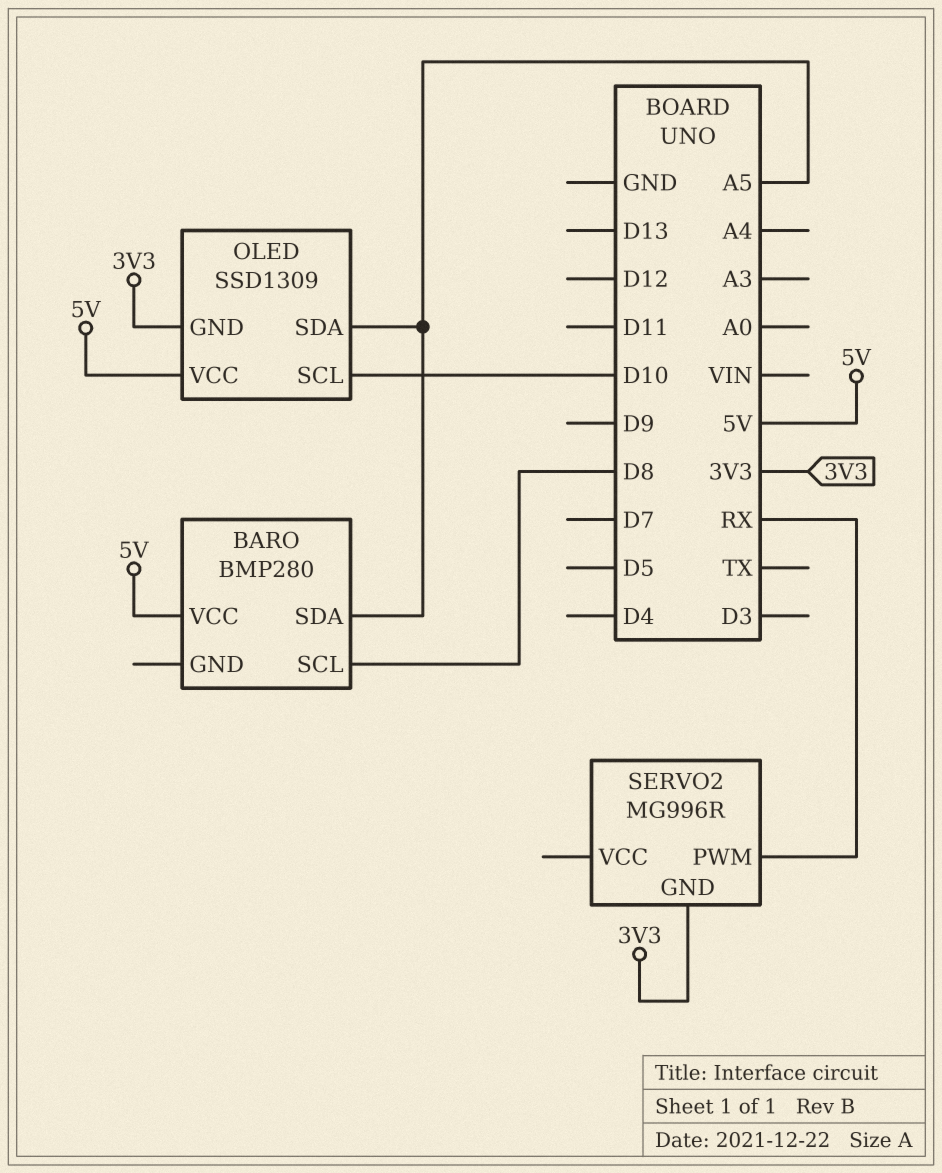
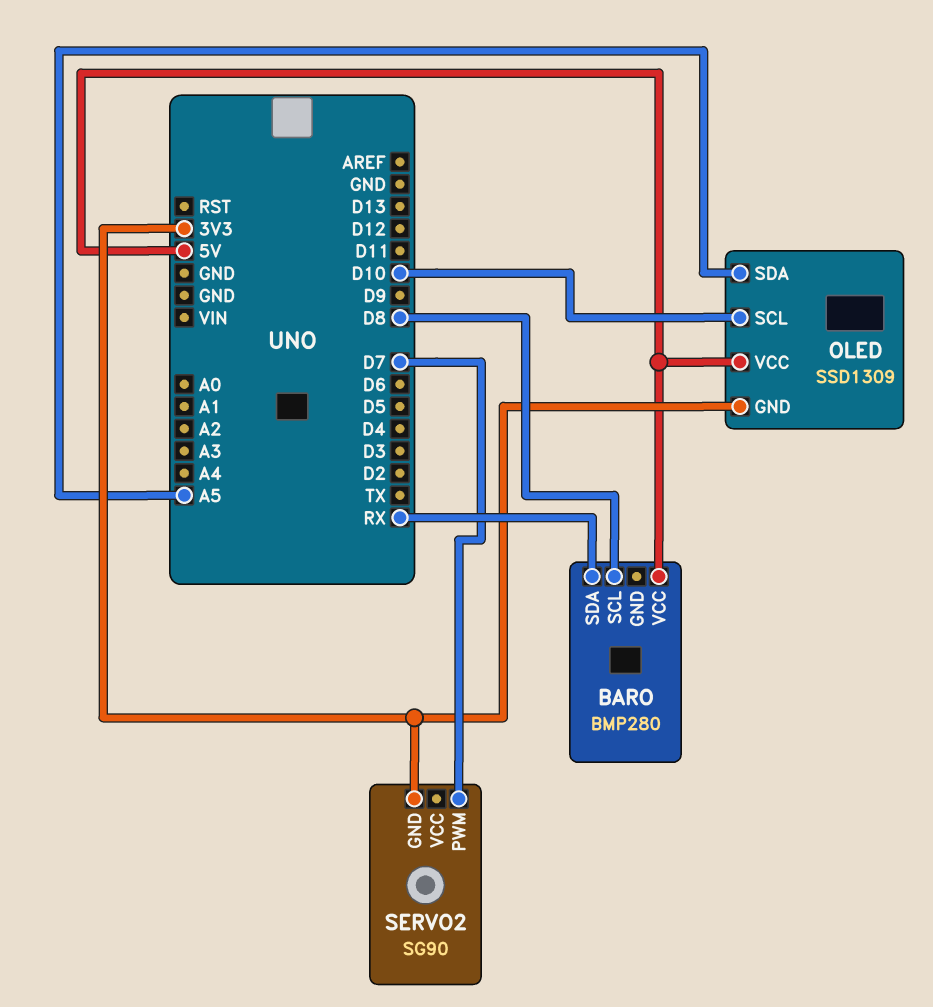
BARO pin SDA: A5 -> RX
SERVO2: MG996R -> SG90
SERVO2 pin PWM: RX -> D7

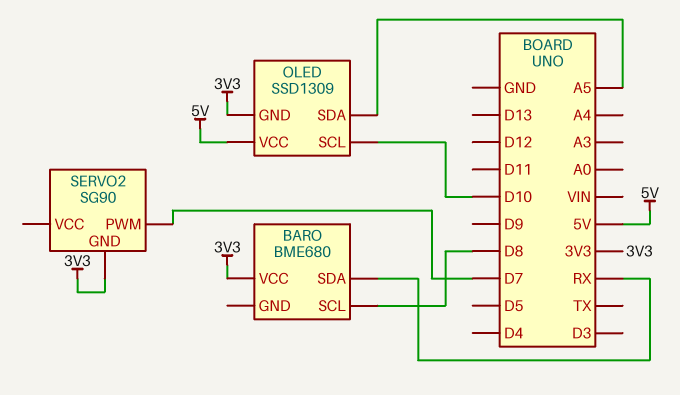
BARO: BMP280 -> BME680
BARO pin VCC: 5V -> 3V3

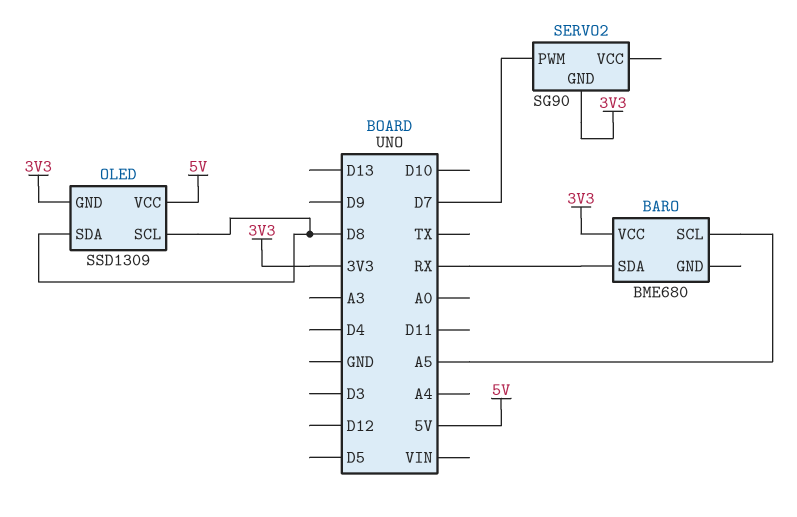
BARO pin SCL: D8 -> A5
OLED pin SCL: D10 -> D8
OLED pin SDA: A5 -> D8

